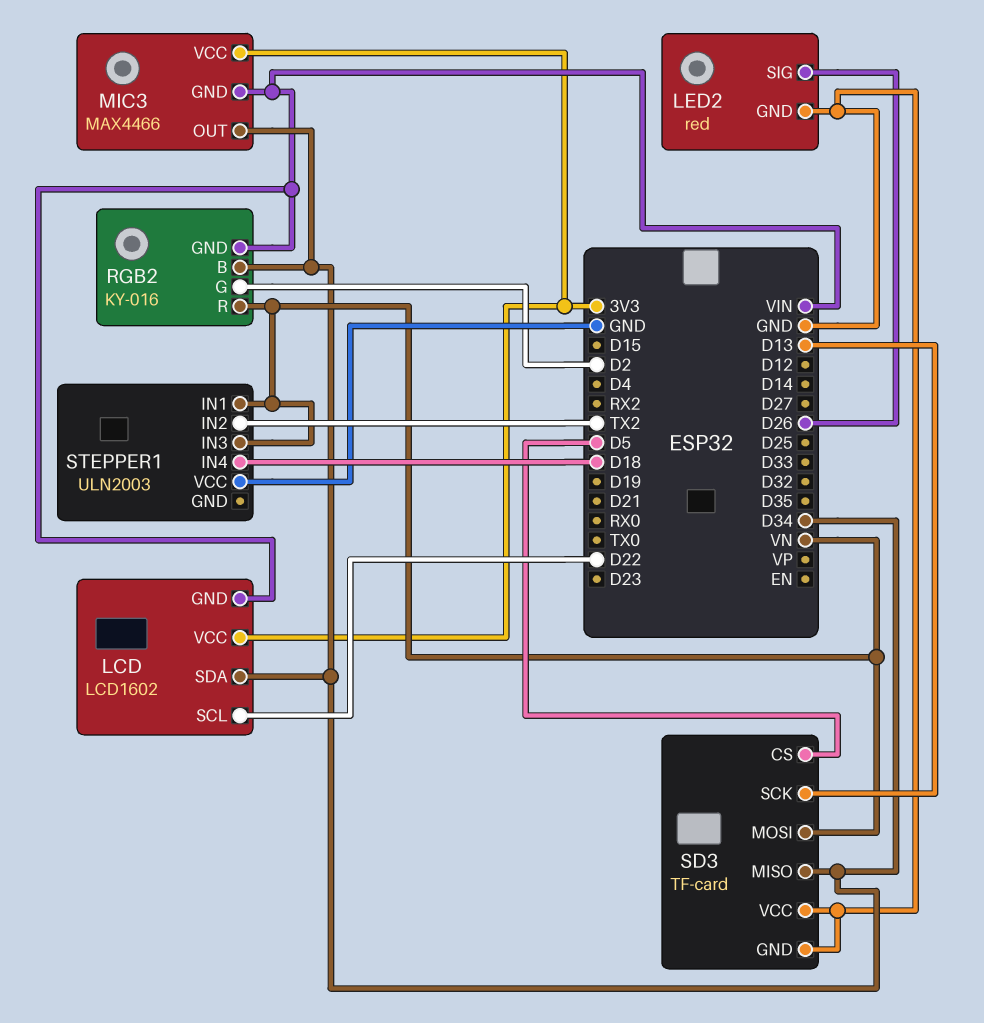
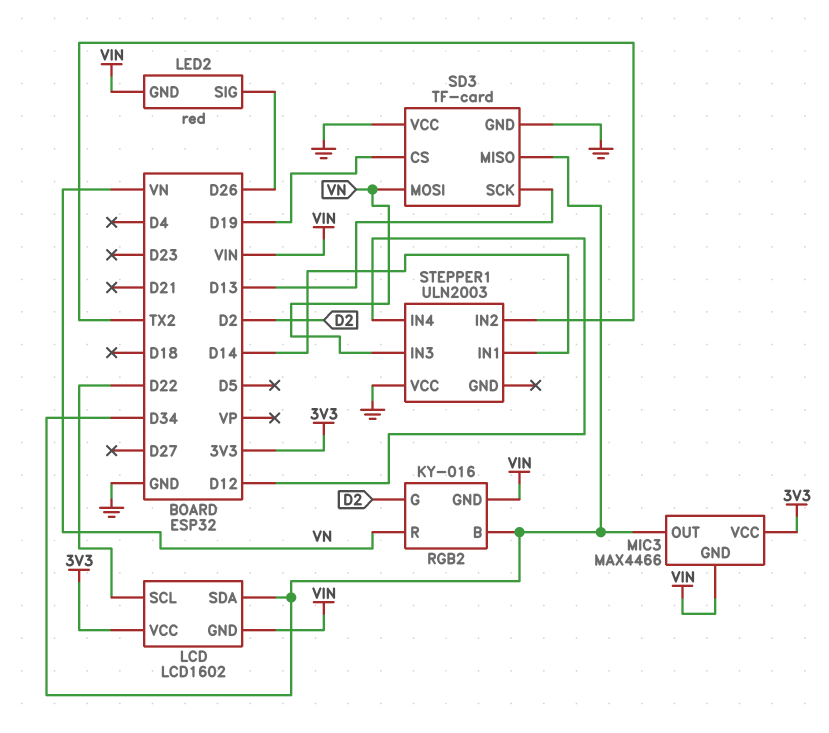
LED2 pin GND: GND -> VIN
SD3 pin CS: D5 -> D19
STEPPER1 pin IN1: VN -> D14
STEPPER1 pin IN4: D18 -> D12

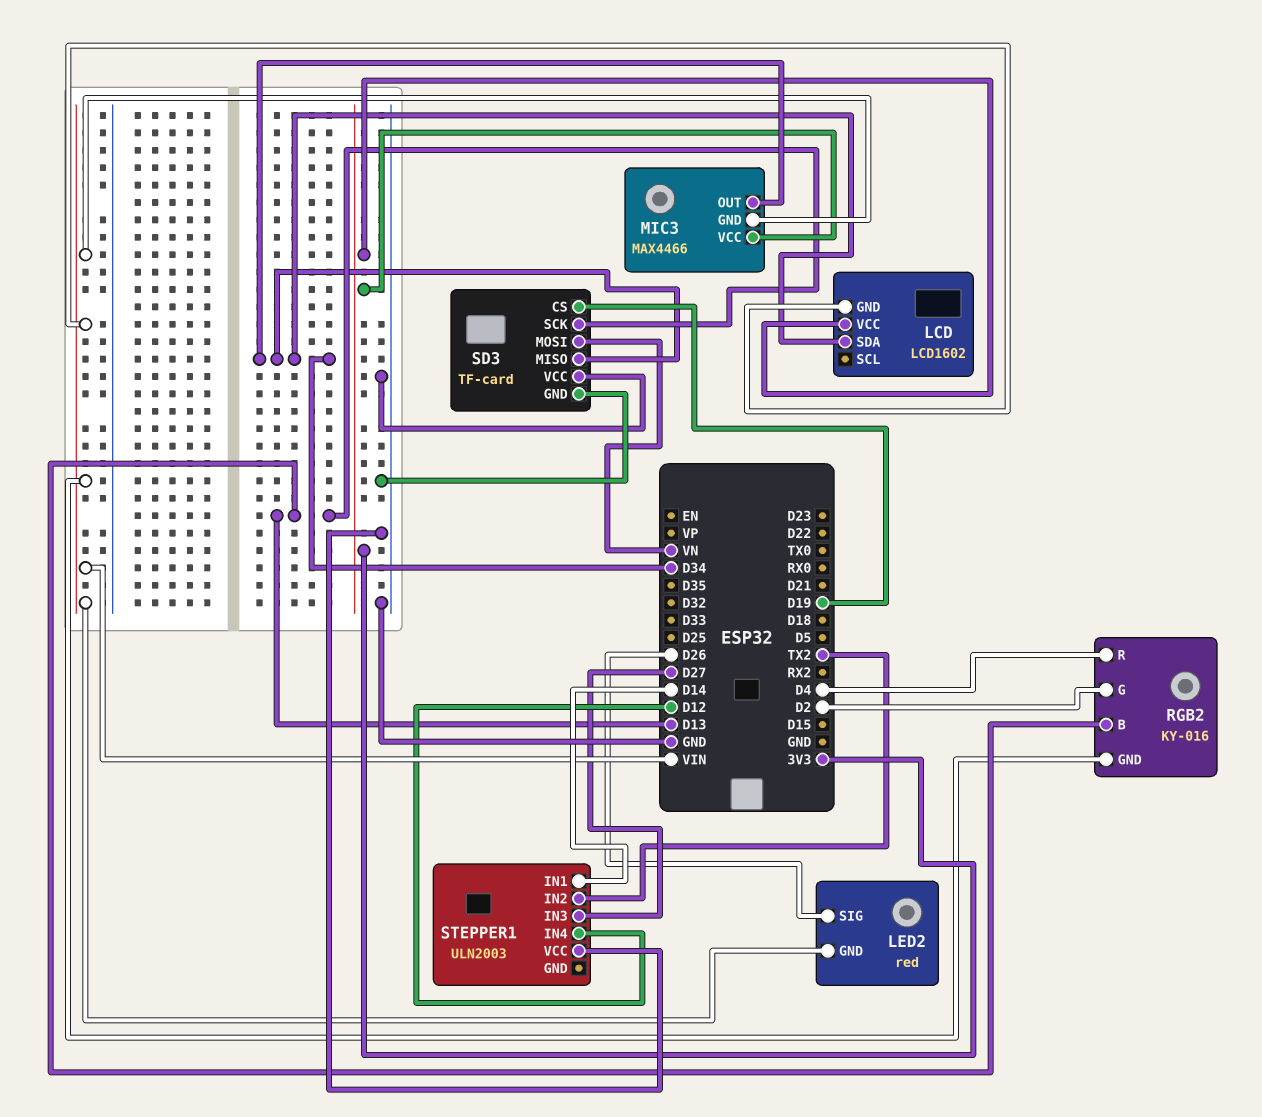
LCD pin SCL: D22 -> none
RGB2 pin B: D34 -> D13
RGB2 pin R: VN -> D4
STEPPER1 pin IN3: VN -> D27

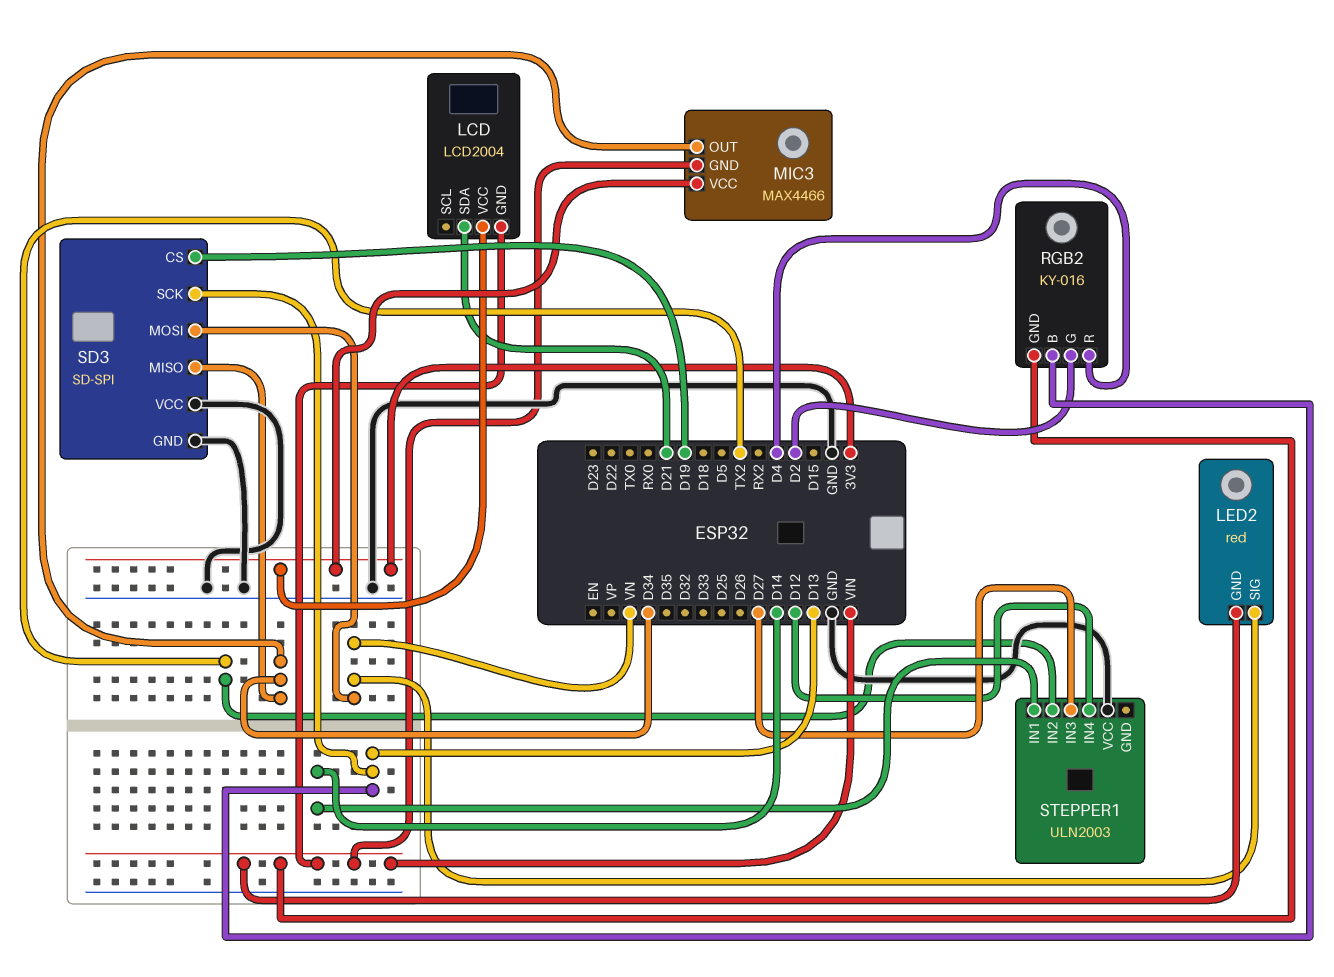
LCD: LCD1602 -> LCD2004
LCD pin SDA: D34 -> D21
LED2 pin SIG: D26 -> VN
SD3: TF-card -> SD-SPI

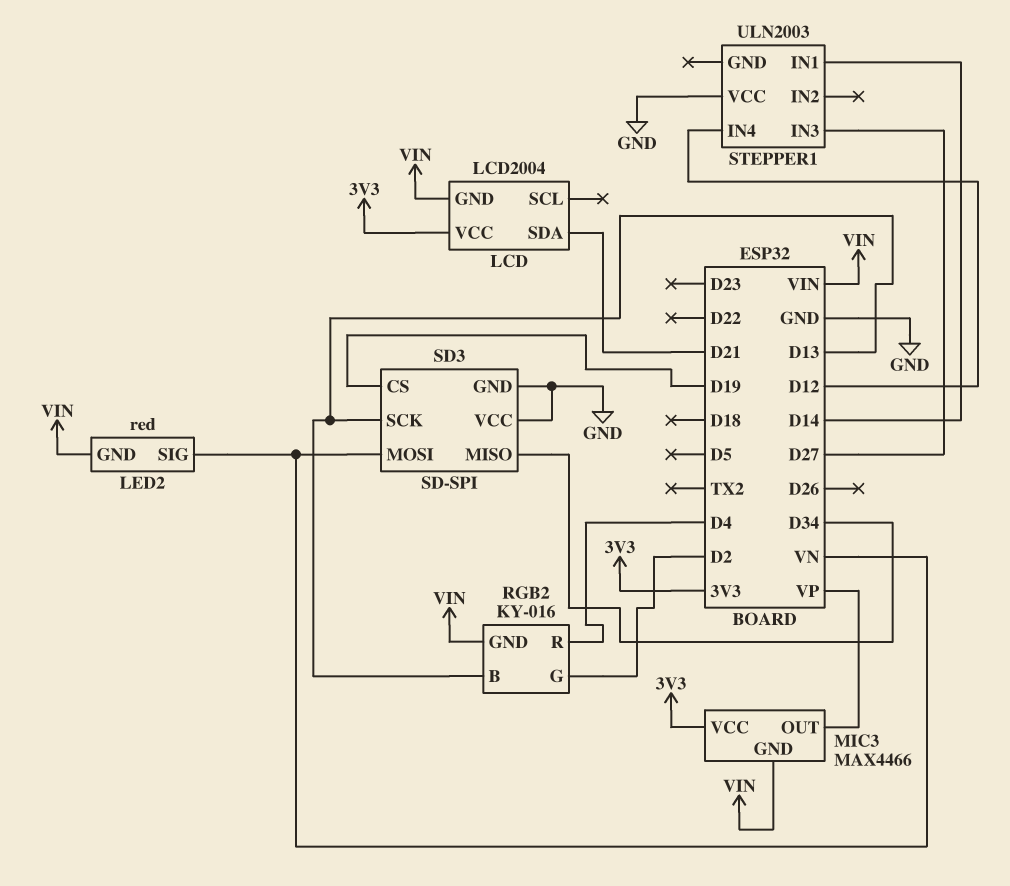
MIC3 pin OUT: D34 -> VP
STEPPER1 pin IN2: TX2 -> none

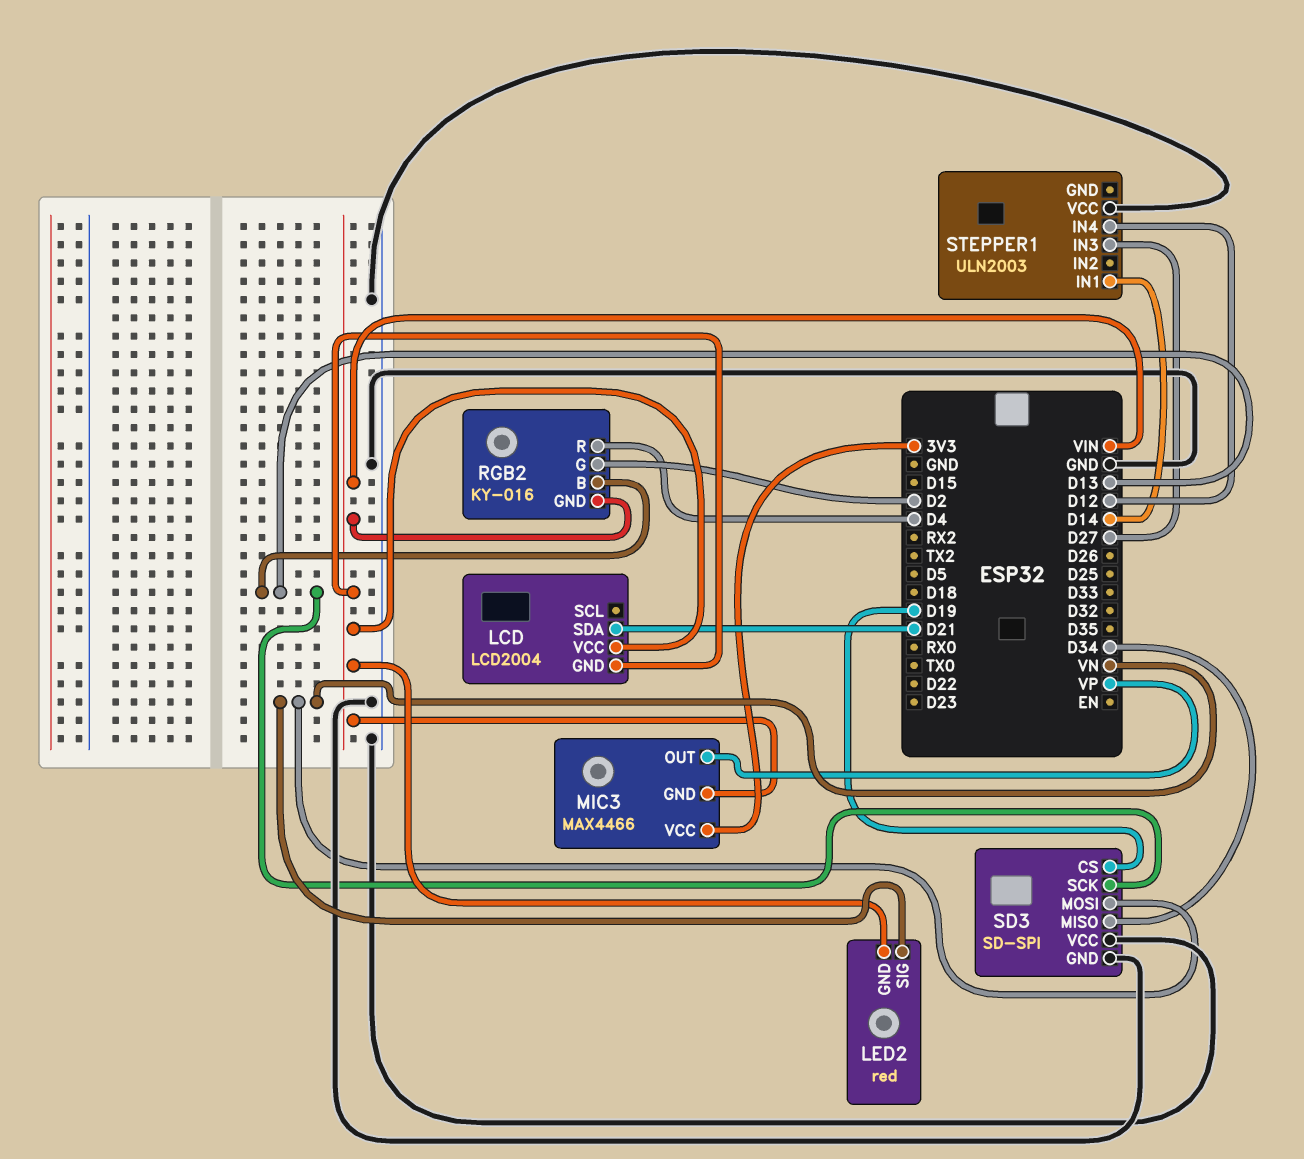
LCD pin VCC: 3V3 -> VIN

